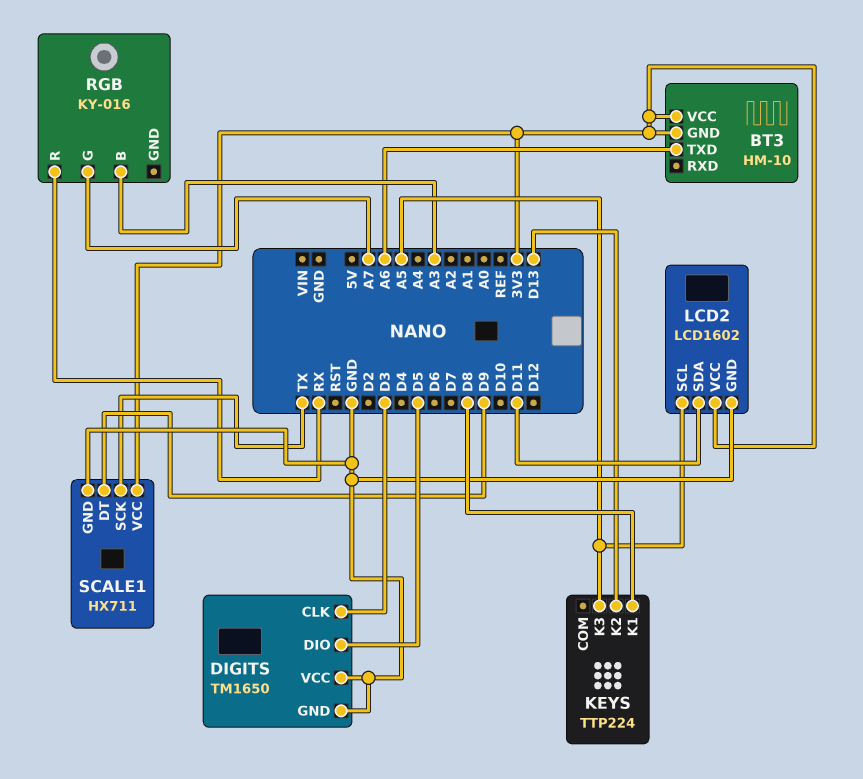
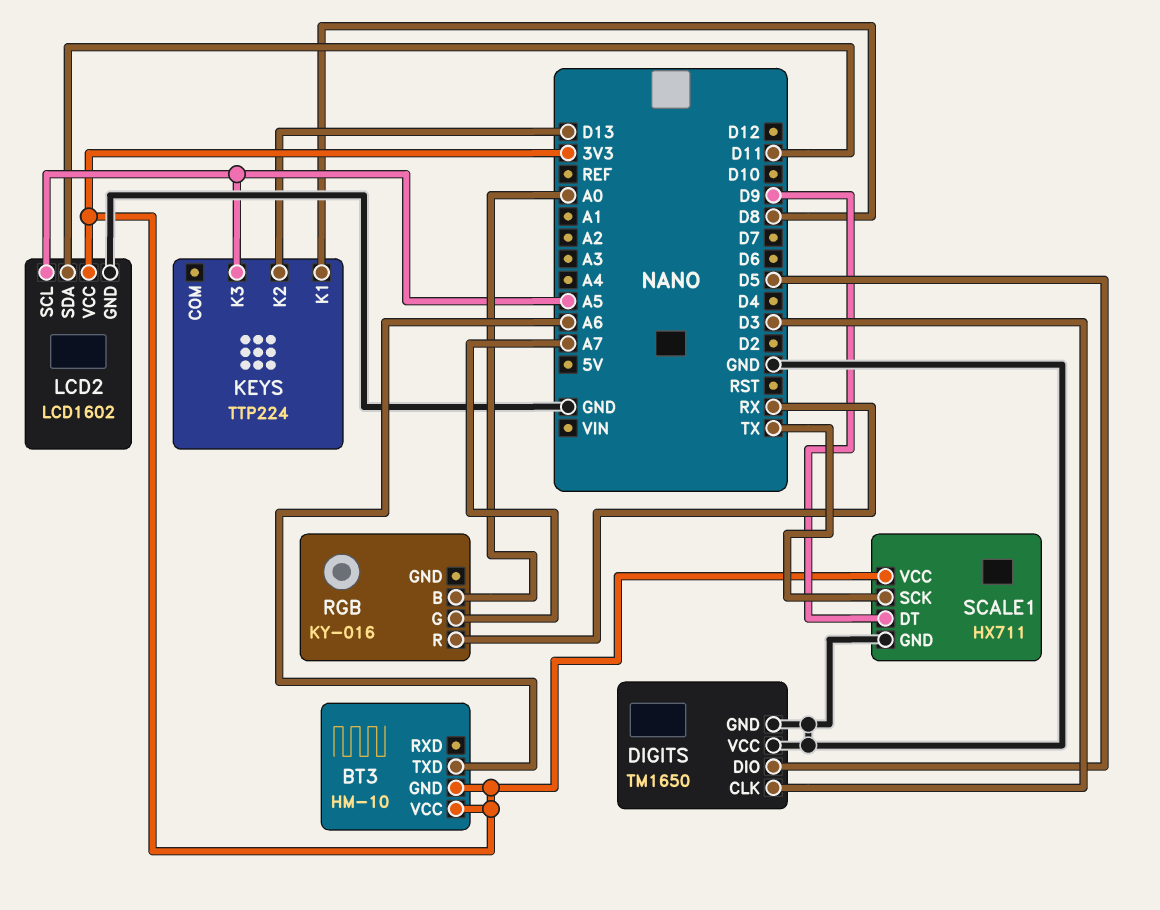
RGB pin B: A3 -> A0

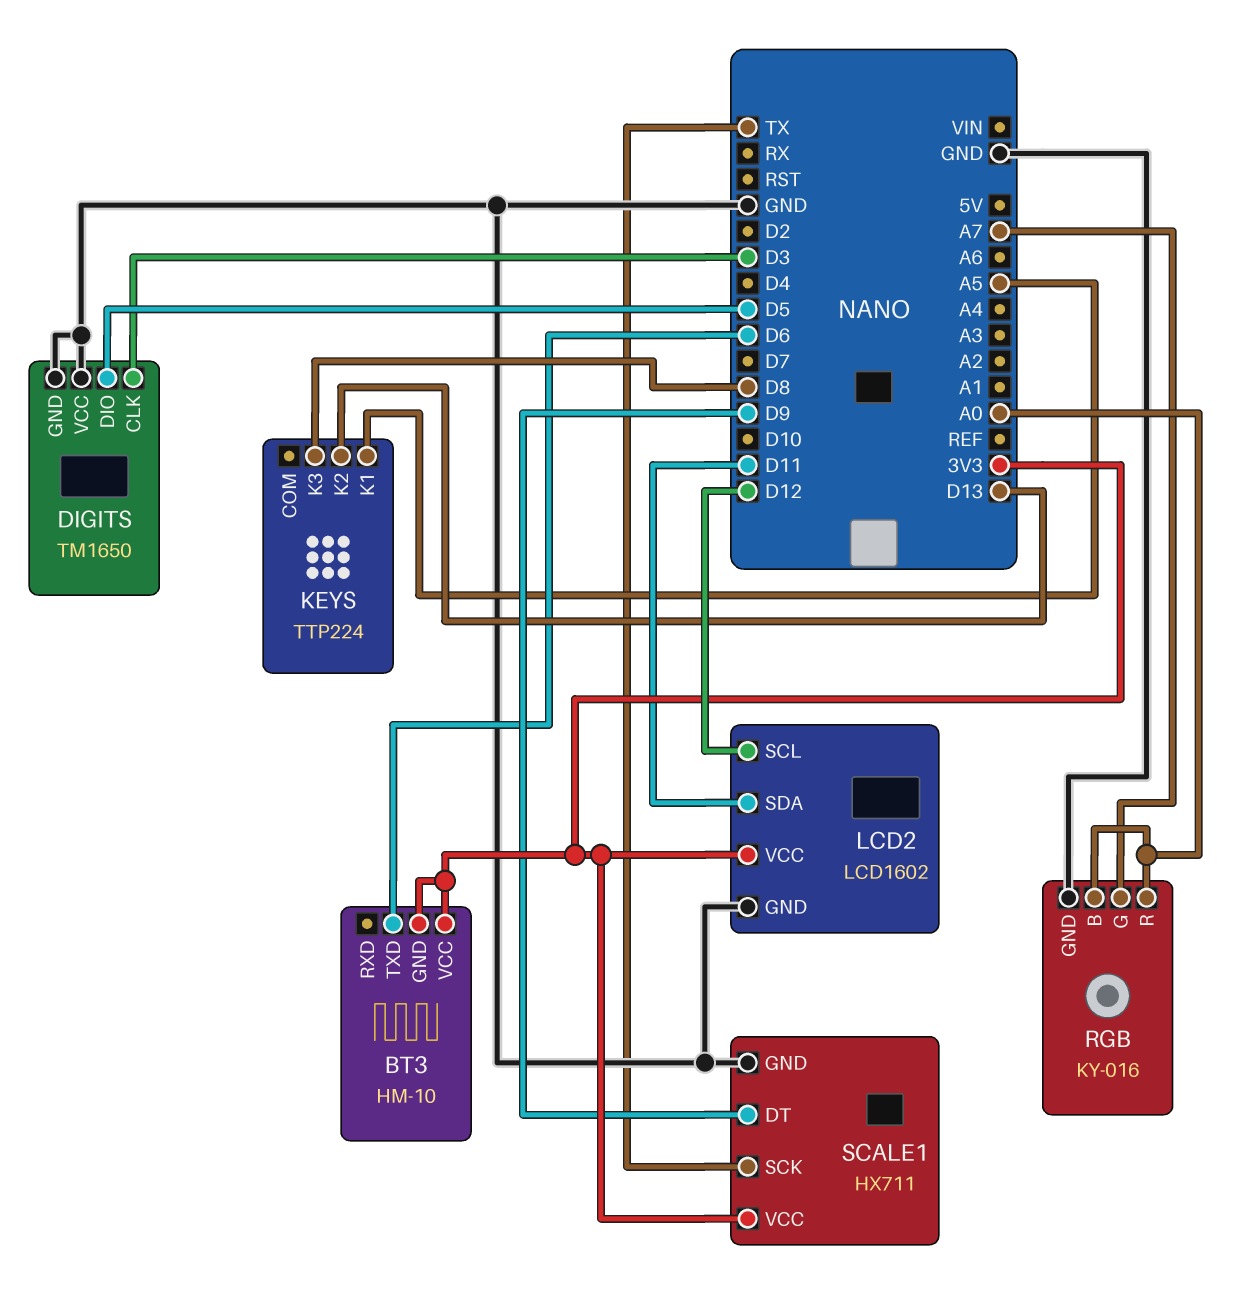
BT3 pin TXD: A6 -> D6
KEYS pin K1: D8 -> A5
KEYS pin K3: A5 -> D8
LCD2 pin SCL: A5 -> D12
RGB pin GND: none -> GND
RGB pin R: RX -> A0

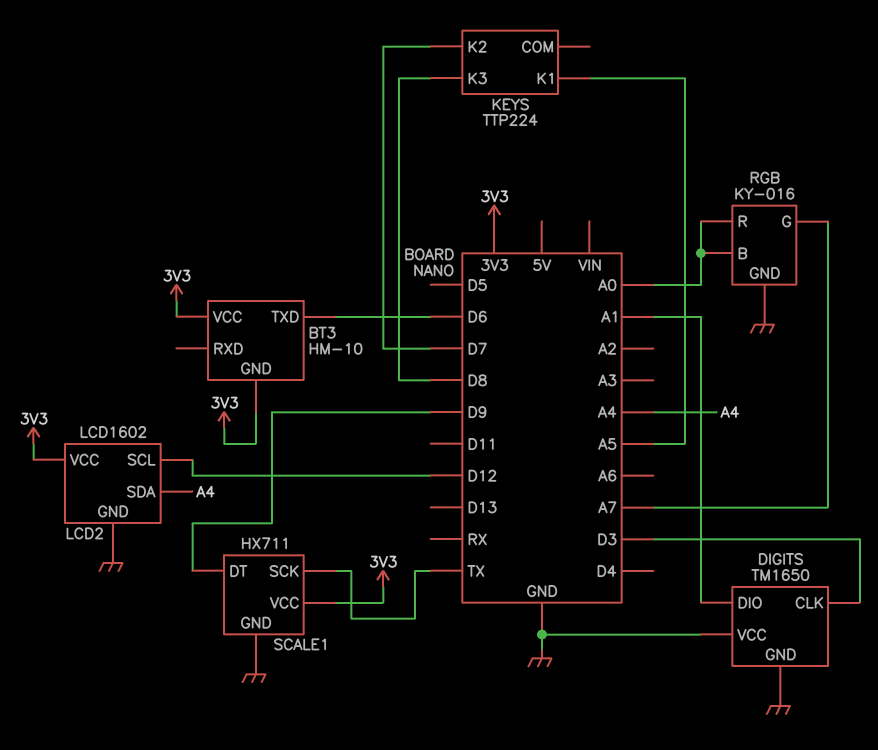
DIGITS pin DIO: D5 -> A1
KEYS pin K2: D13 -> D7
LCD2 pin SDA: D11 -> A4

